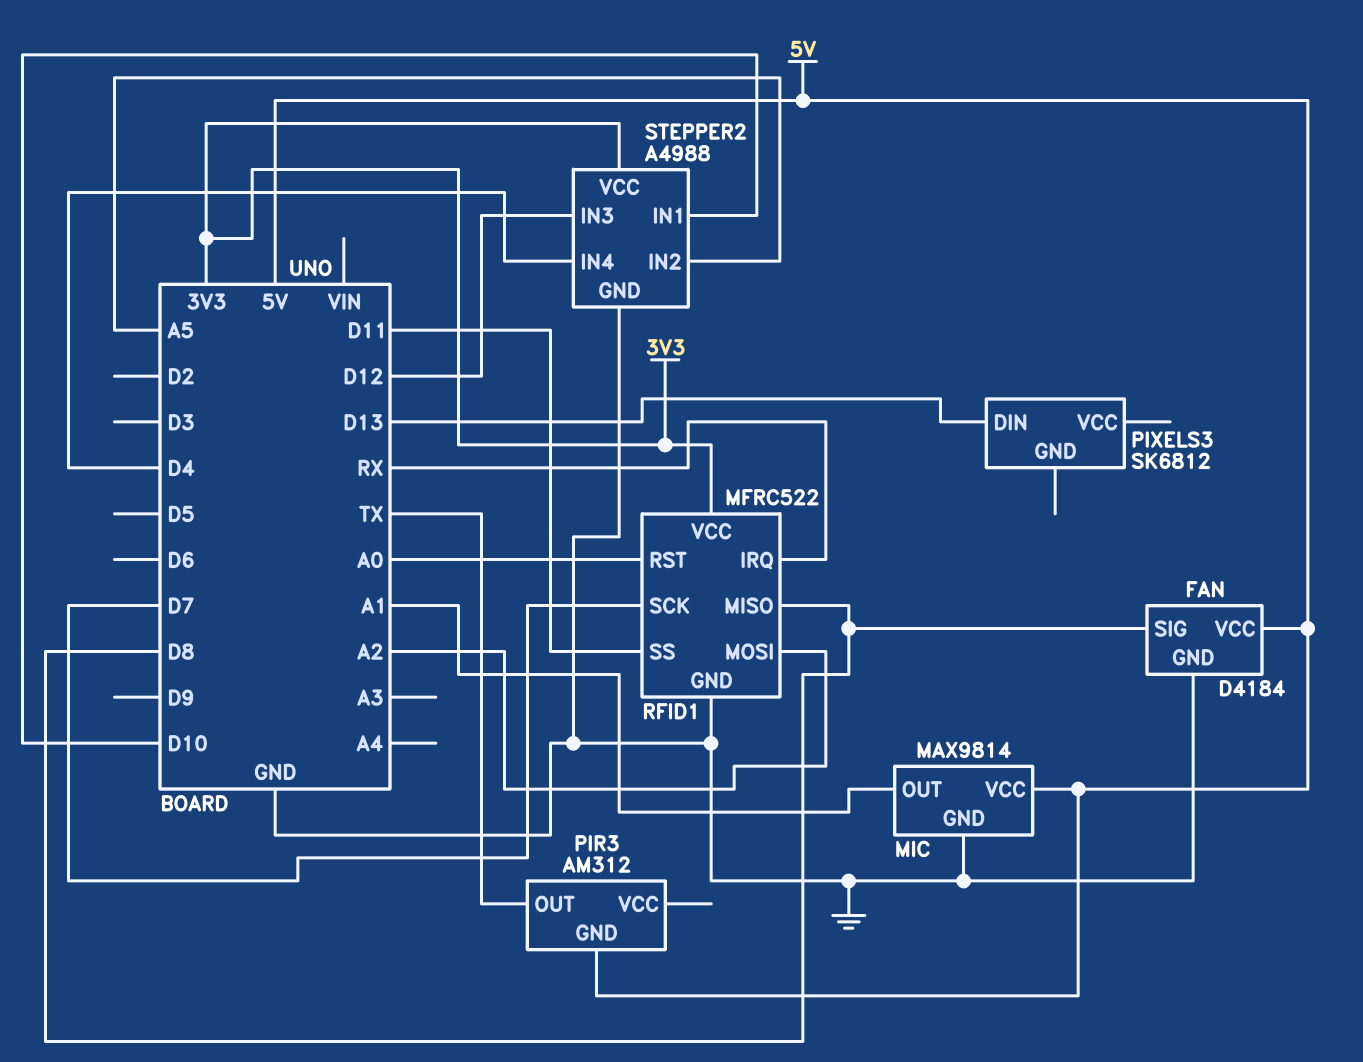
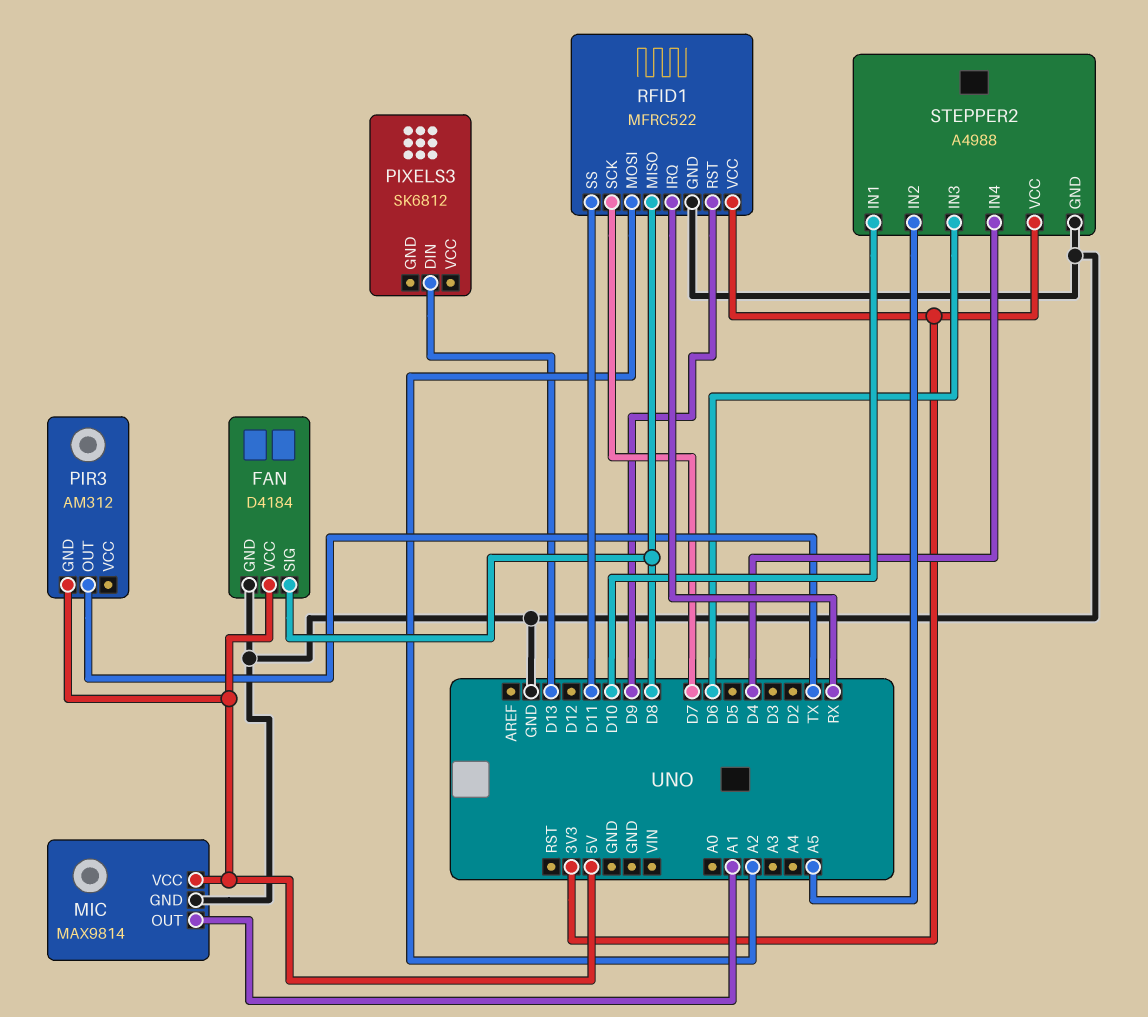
RFID1 pin RST: A0 -> D9
STEPPER2 pin IN3: D12 -> D6

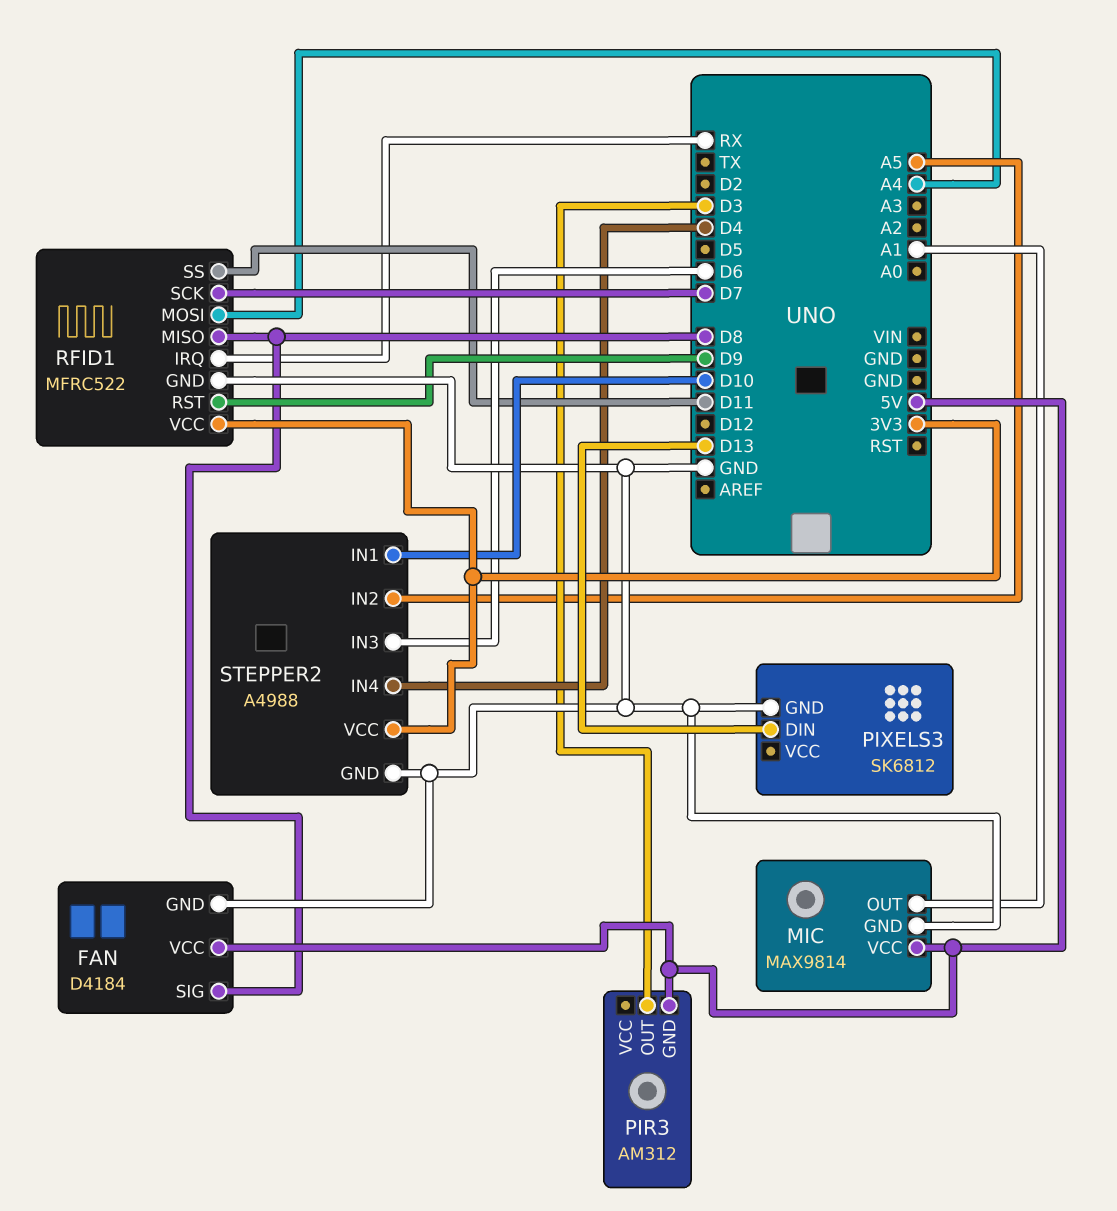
PIR3 pin OUT: TX -> D3
PIXELS3 pin GND: none -> GND
RFID1 pin MOSI: A2 -> A4

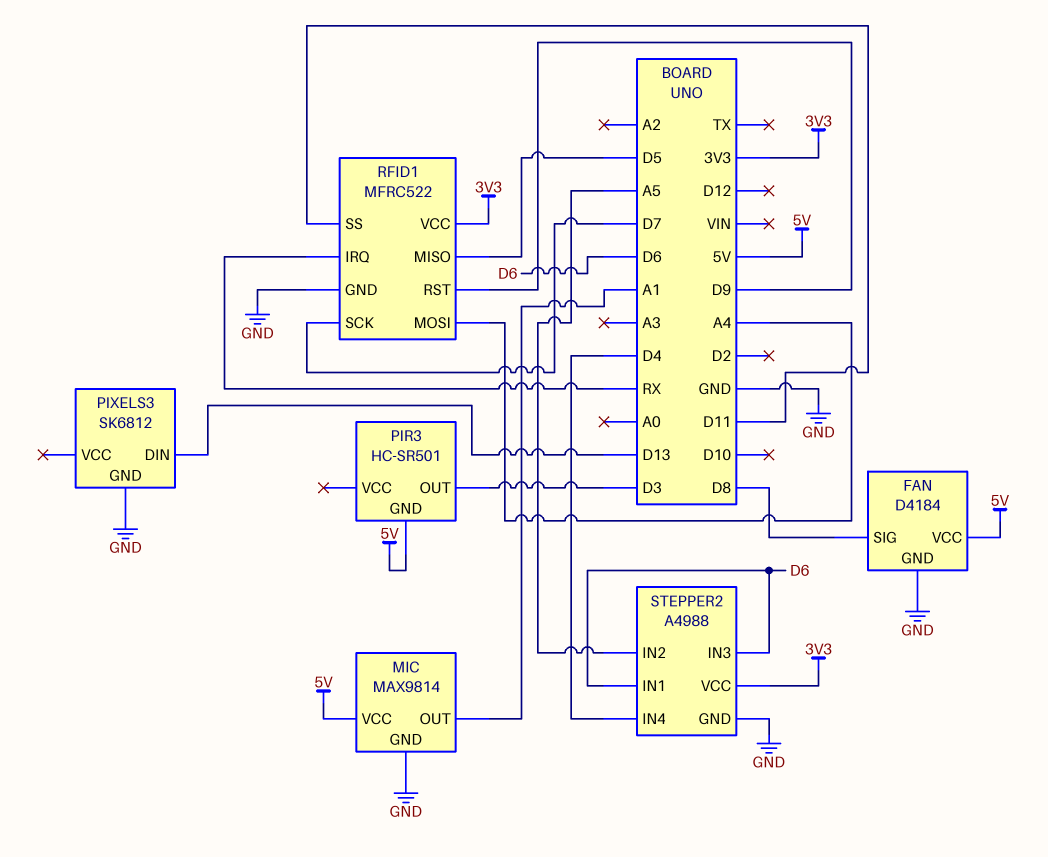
PIR3: AM312 -> HC-SR501
RFID1 pin MISO: D8 -> D5
STEPPER2 pin IN1: D10 -> D6

